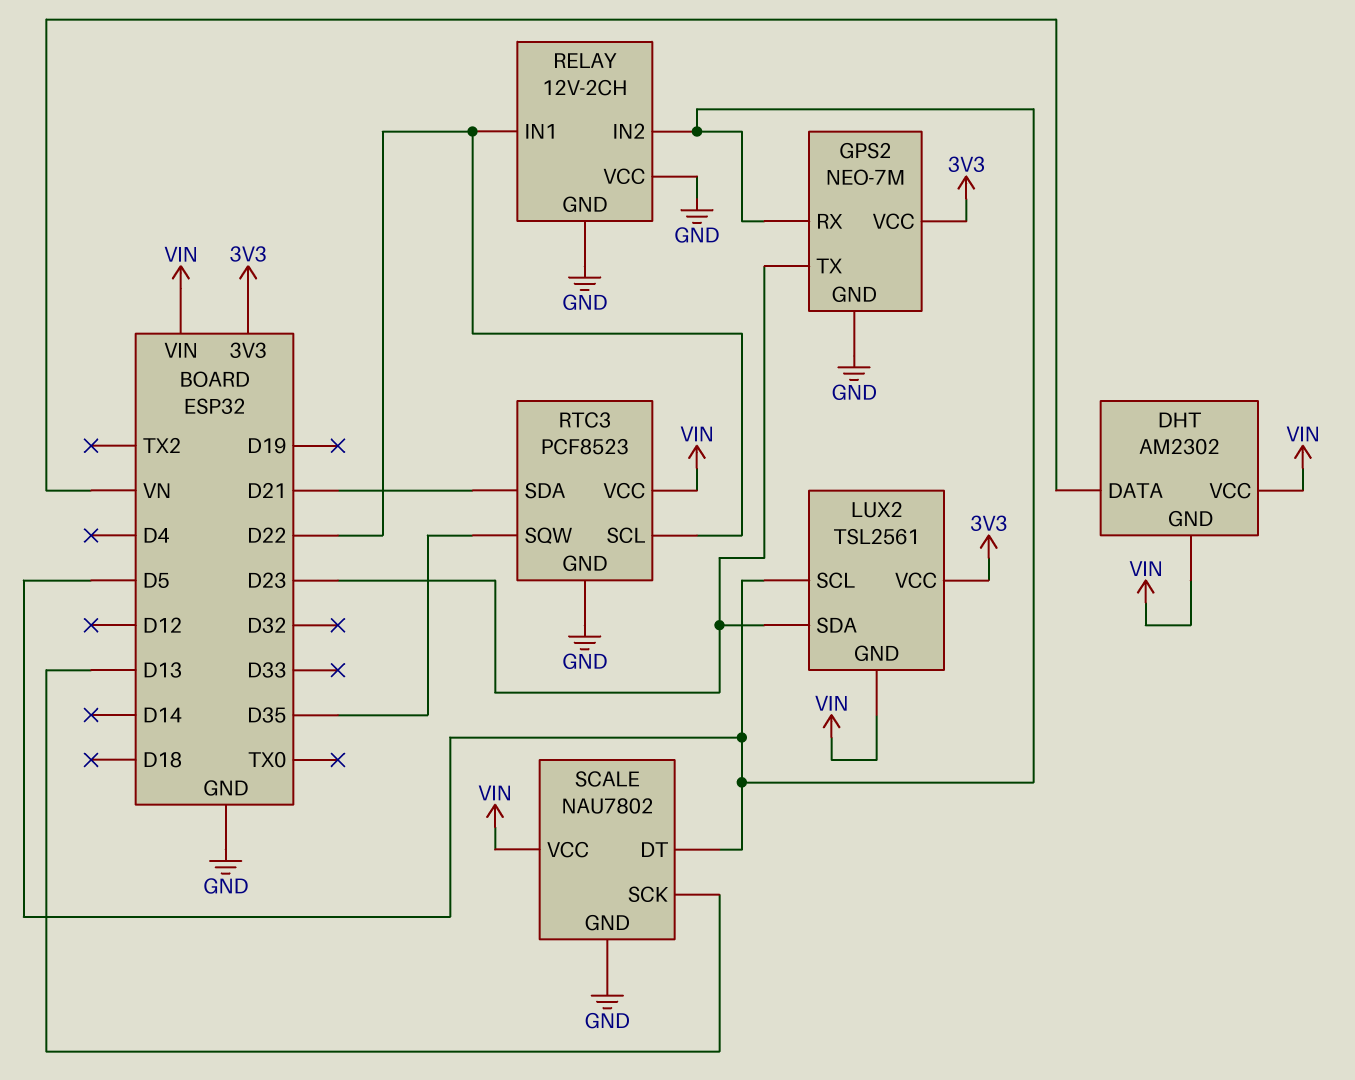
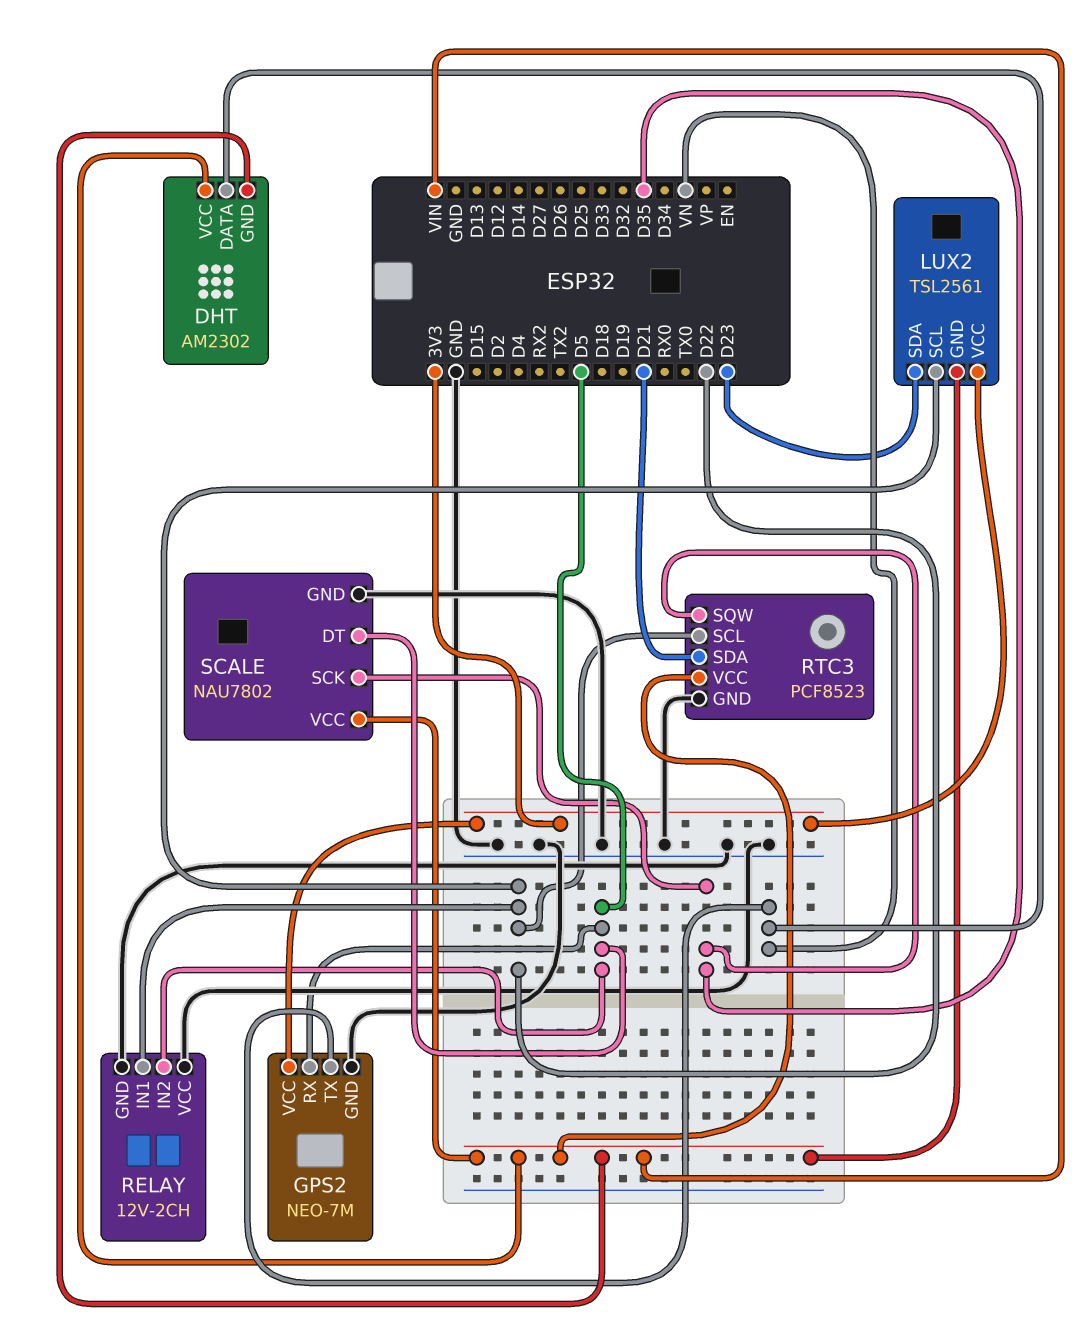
GPS2 pin TX: D23 -> VN
LUX2 pin SCL: D5 -> D22
SCALE pin SCK: D13 -> D35

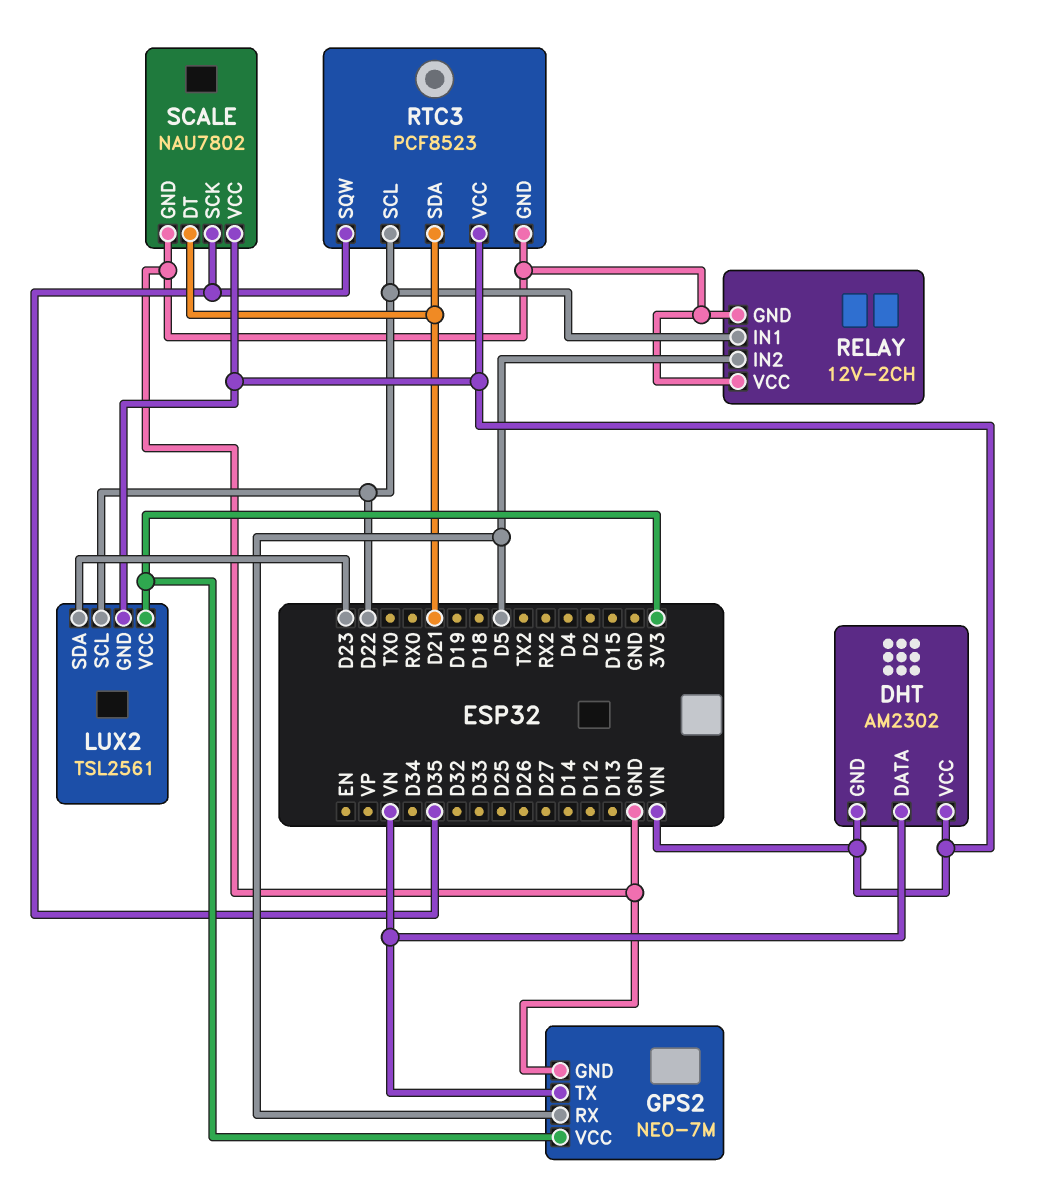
SCALE pin DT: D5 -> D21

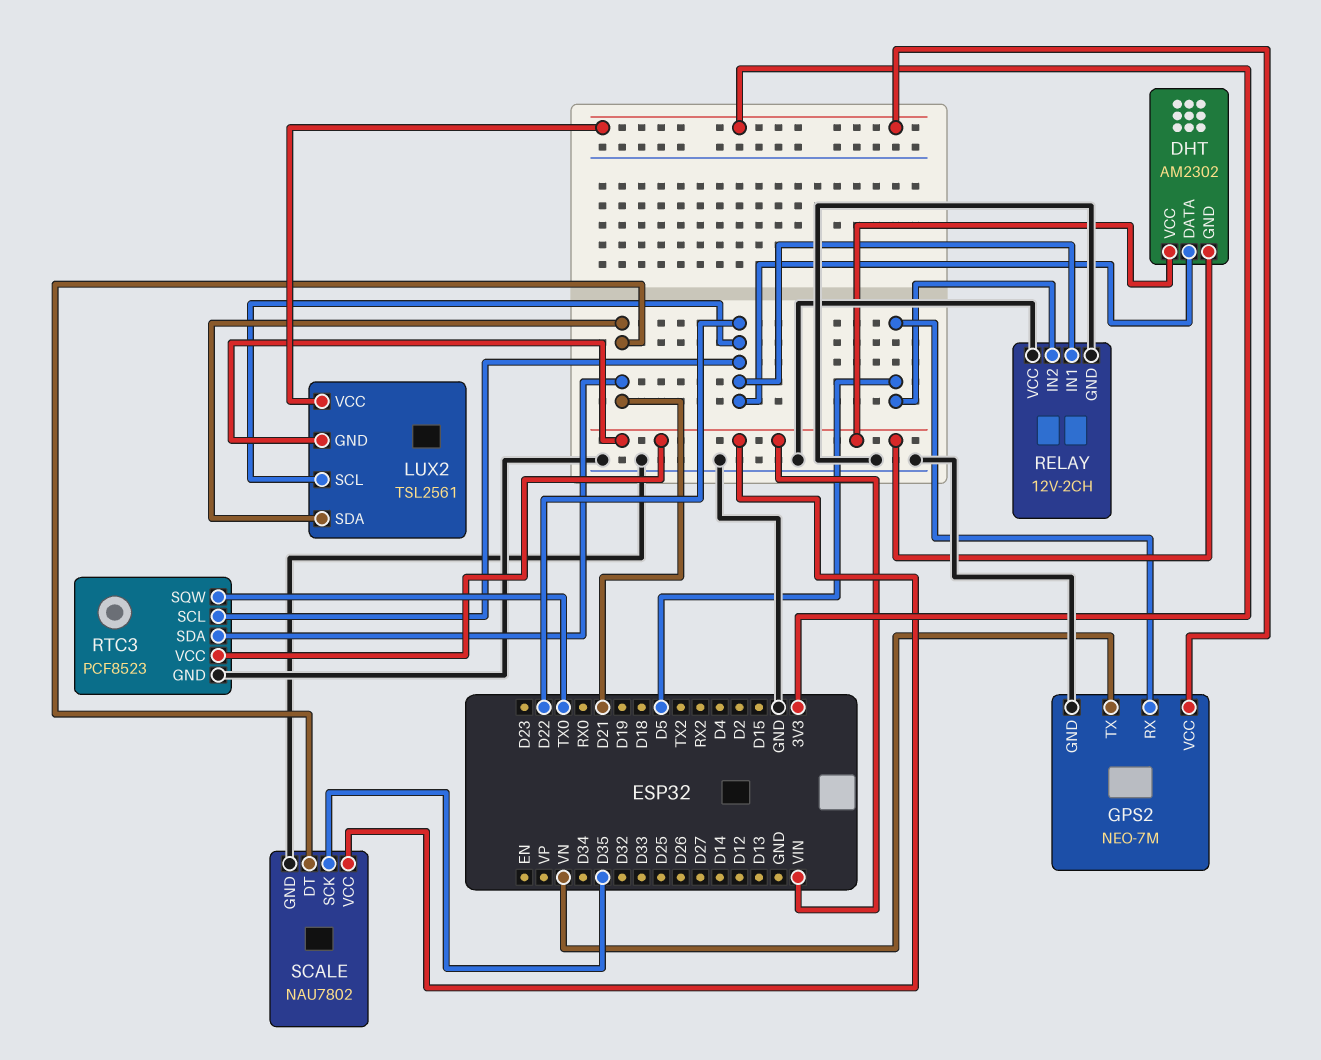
DHT pin DATA: VN -> D22
LUX2 pin SDA: D23 -> D21
RTC3 pin SQW: D35 -> TX0

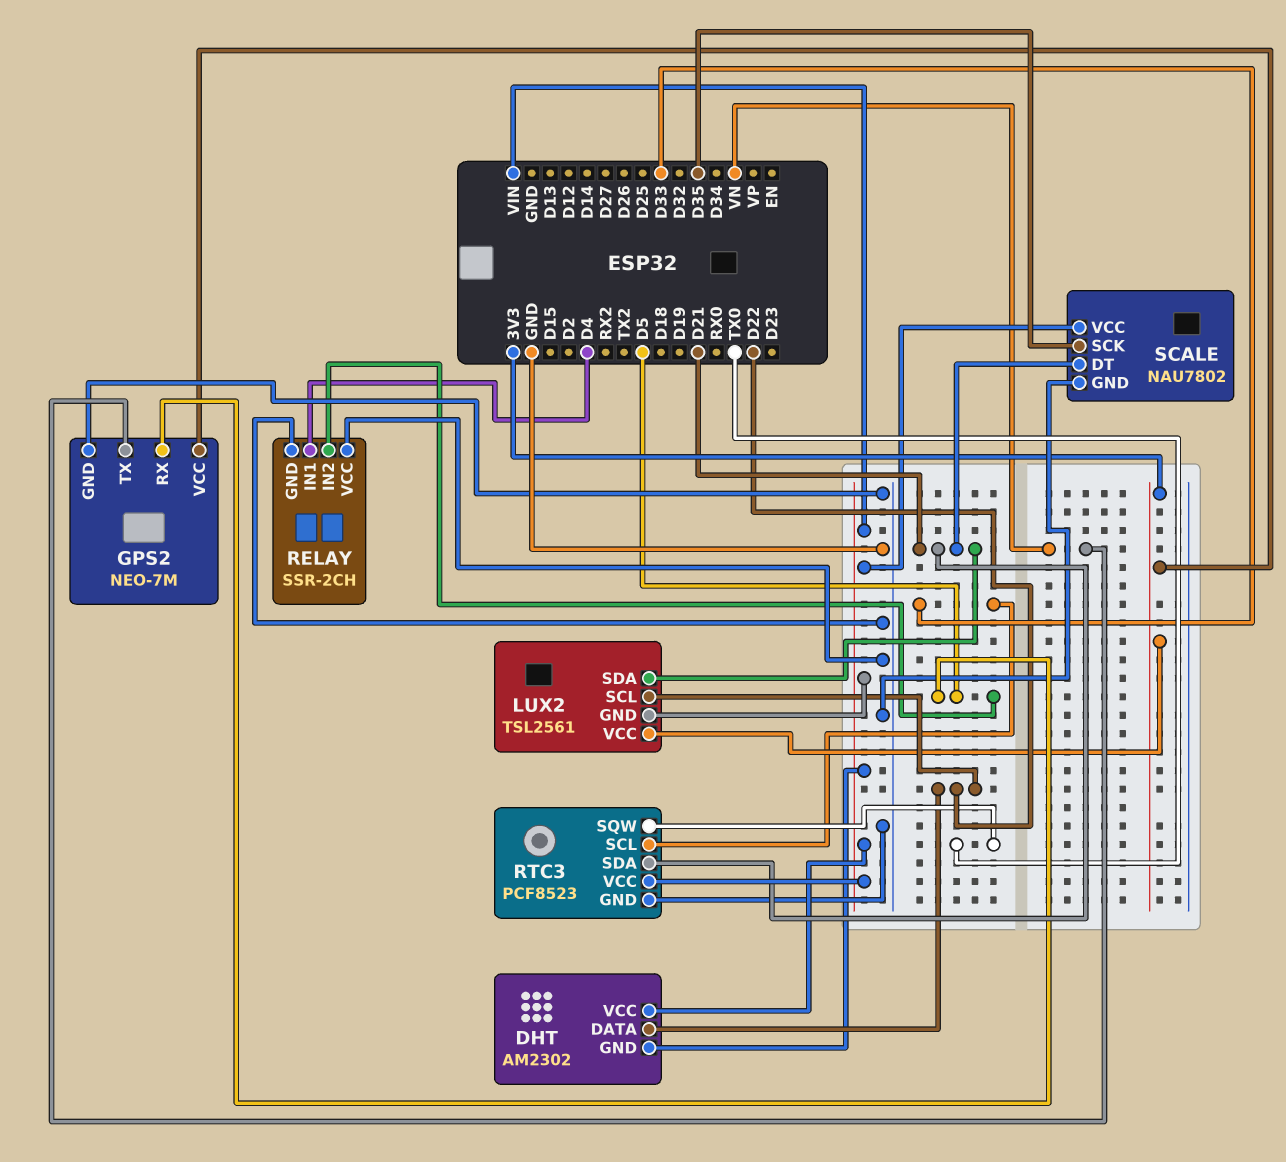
RELAY: 12V-2CH -> SSR-2CH
RELAY pin IN1: D22 -> D4
RTC3 pin SCL: D22 -> D33

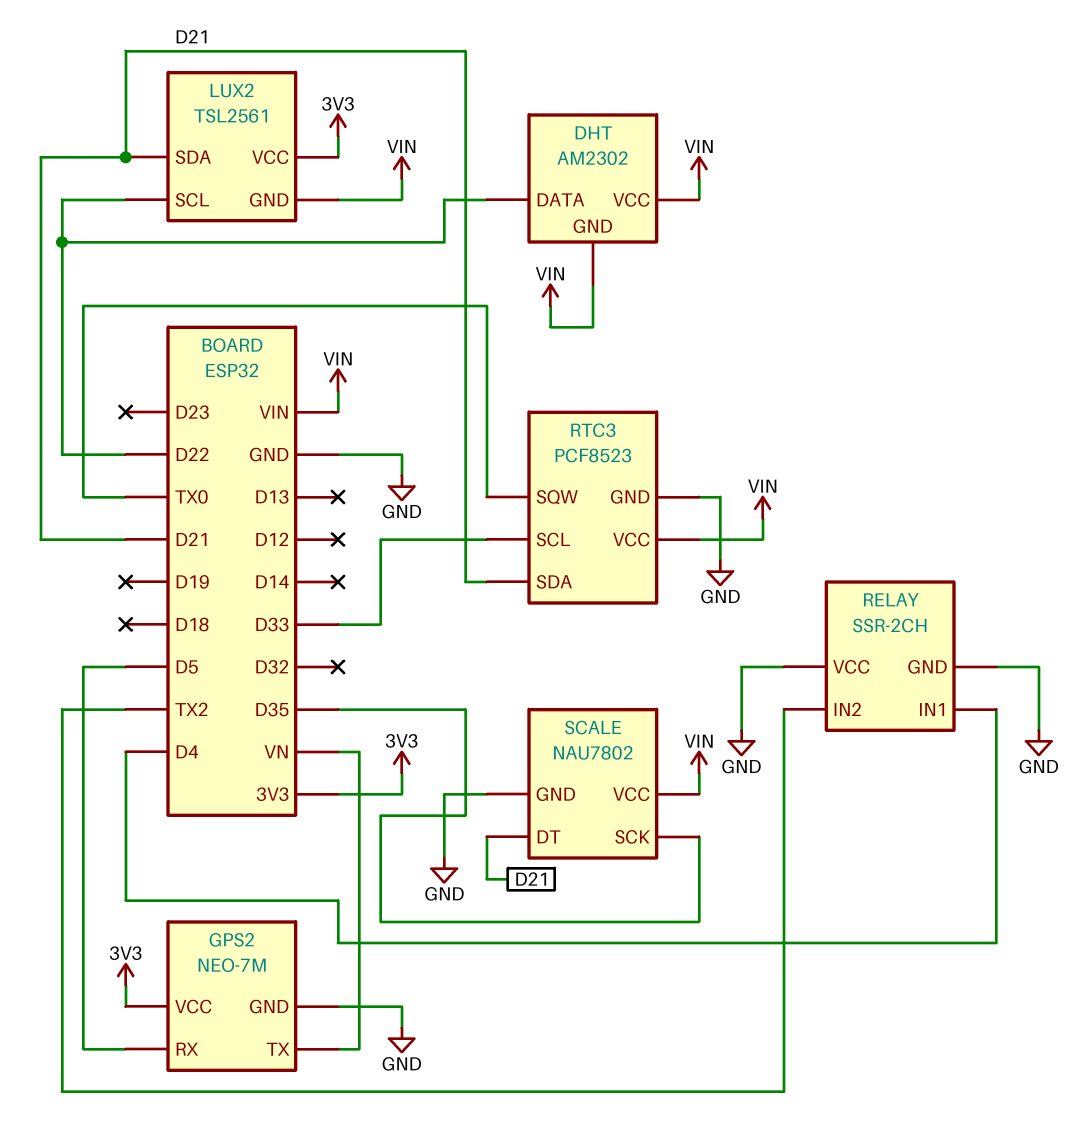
RELAY pin IN2: D5 -> TX2

